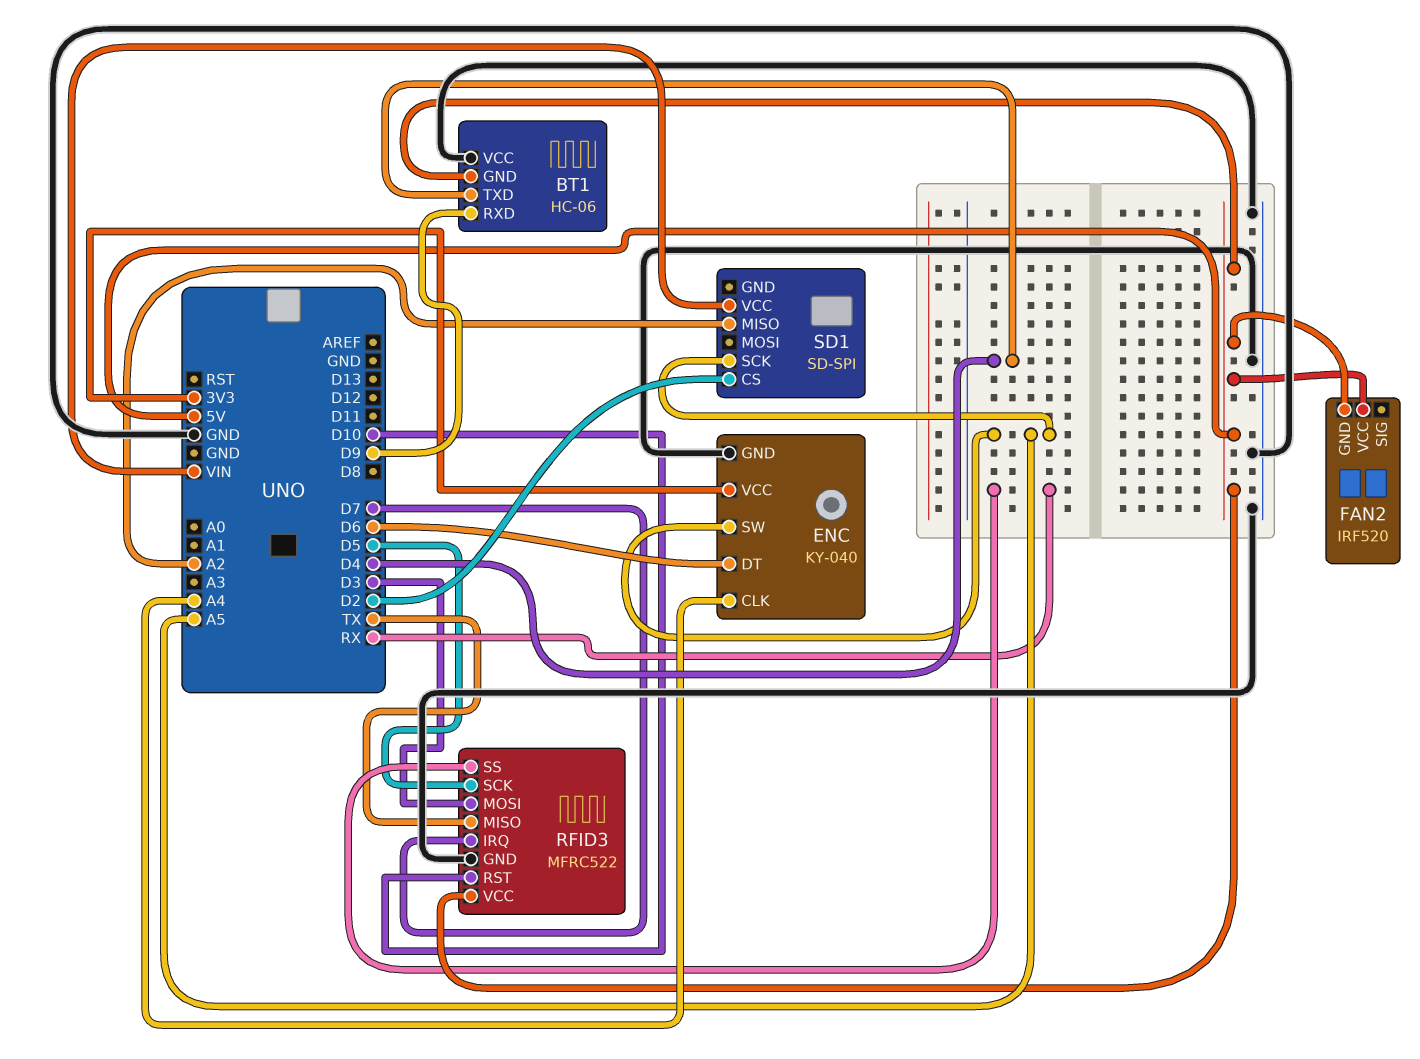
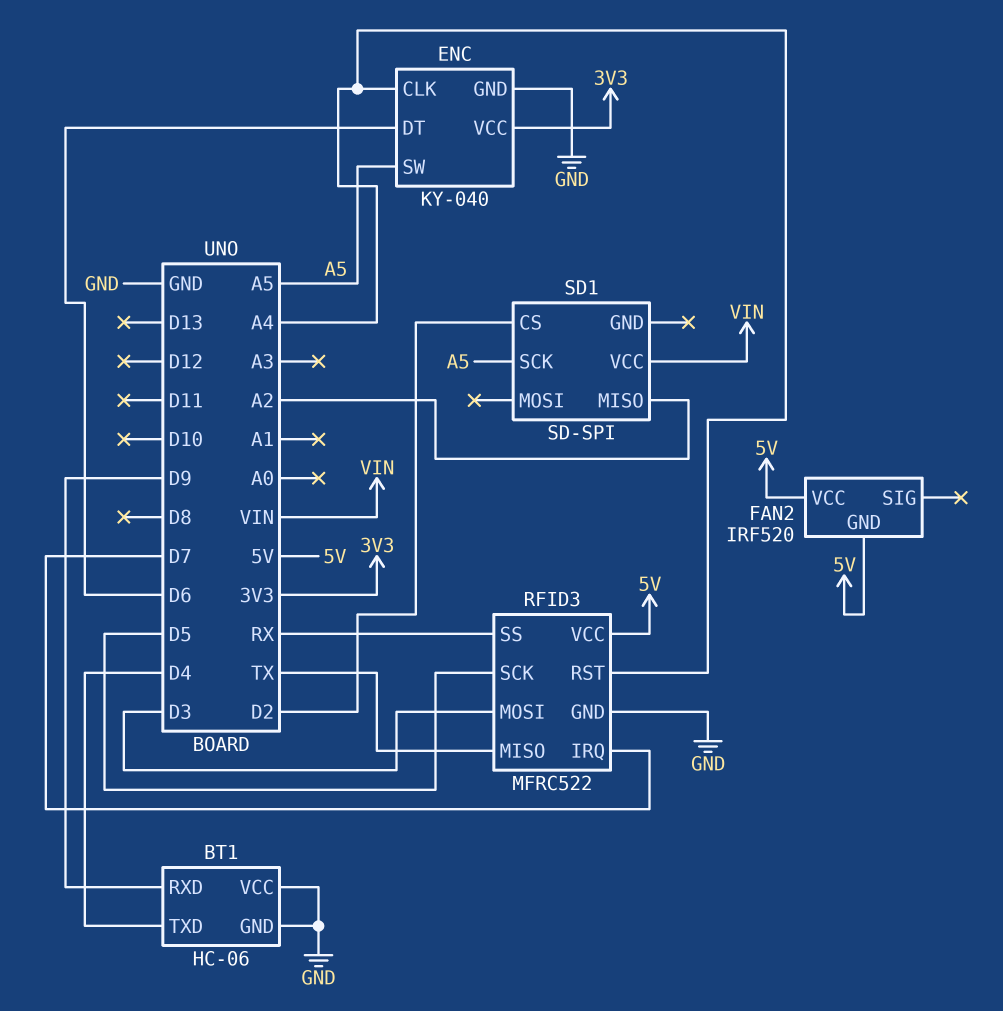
BT1 pin GND: 5V -> GND
RFID3 pin RST: D10 -> A4

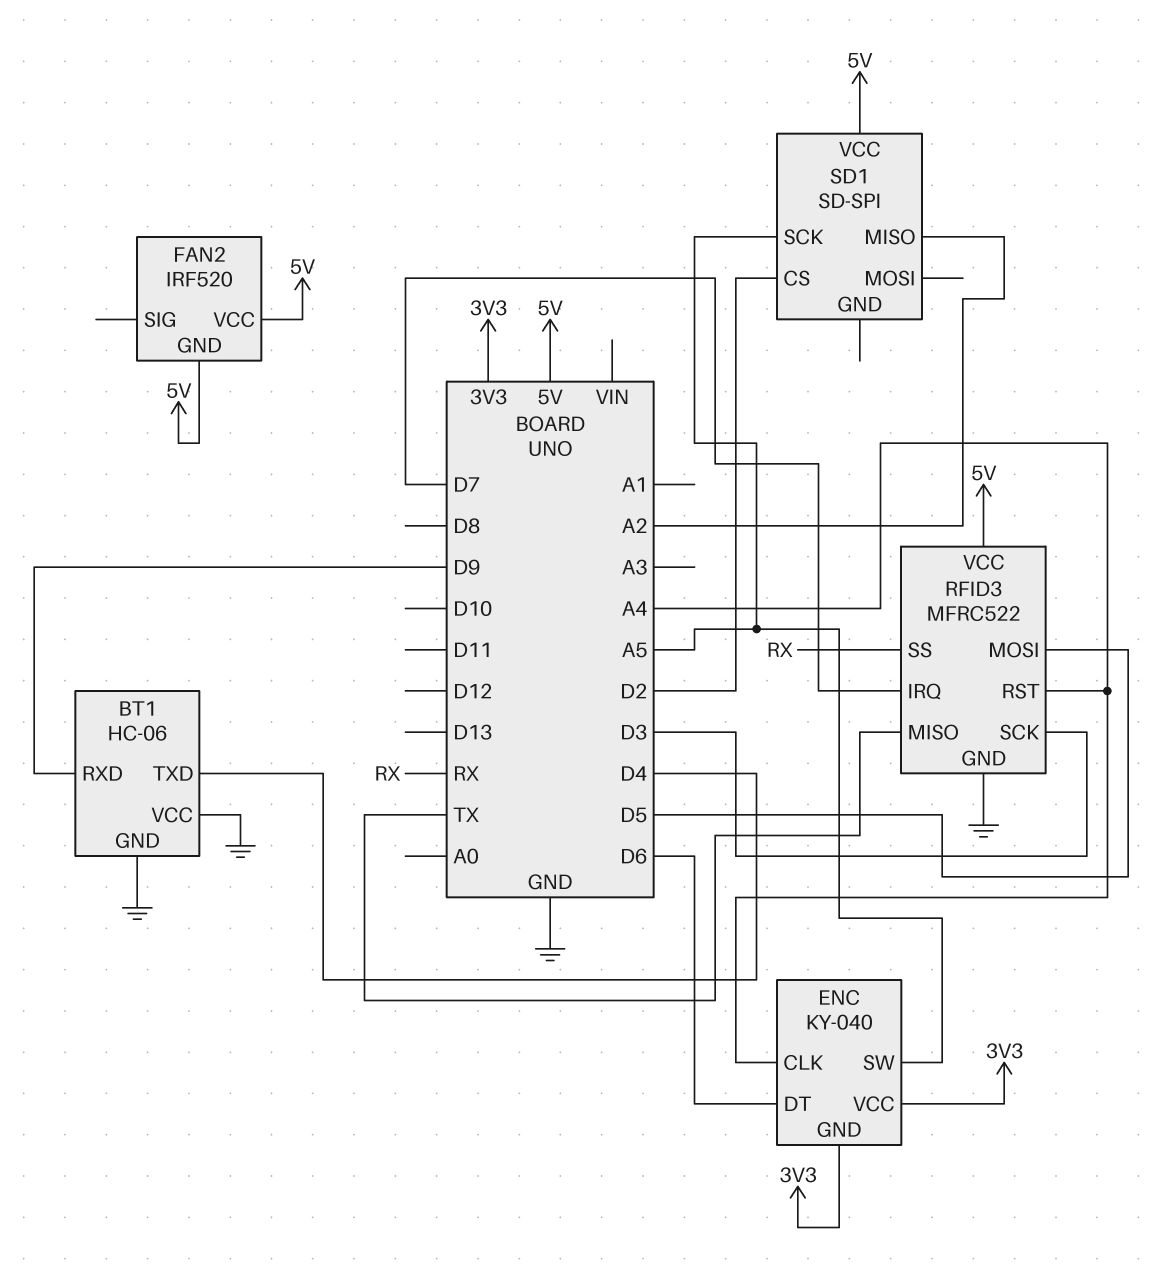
ENC pin GND: GND -> 3V3
RFID3 pin MOSI: D3 -> D5
RFID3 pin SCK: D5 -> D3
SD1 pin VCC: VIN -> 5V

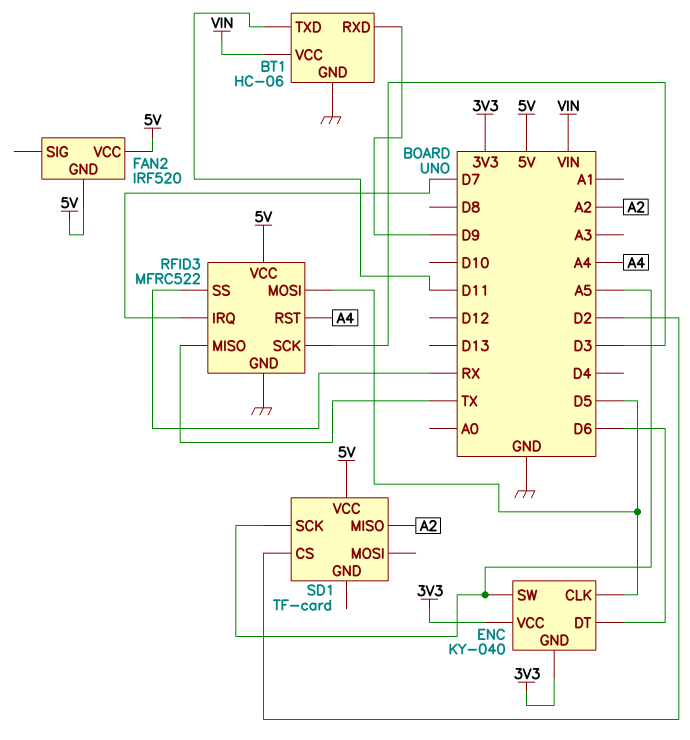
BT1 pin TXD: D4 -> D11
BT1 pin VCC: GND -> VIN
ENC pin CLK: A4 -> D5
SD1: SD-SPI -> TF-card

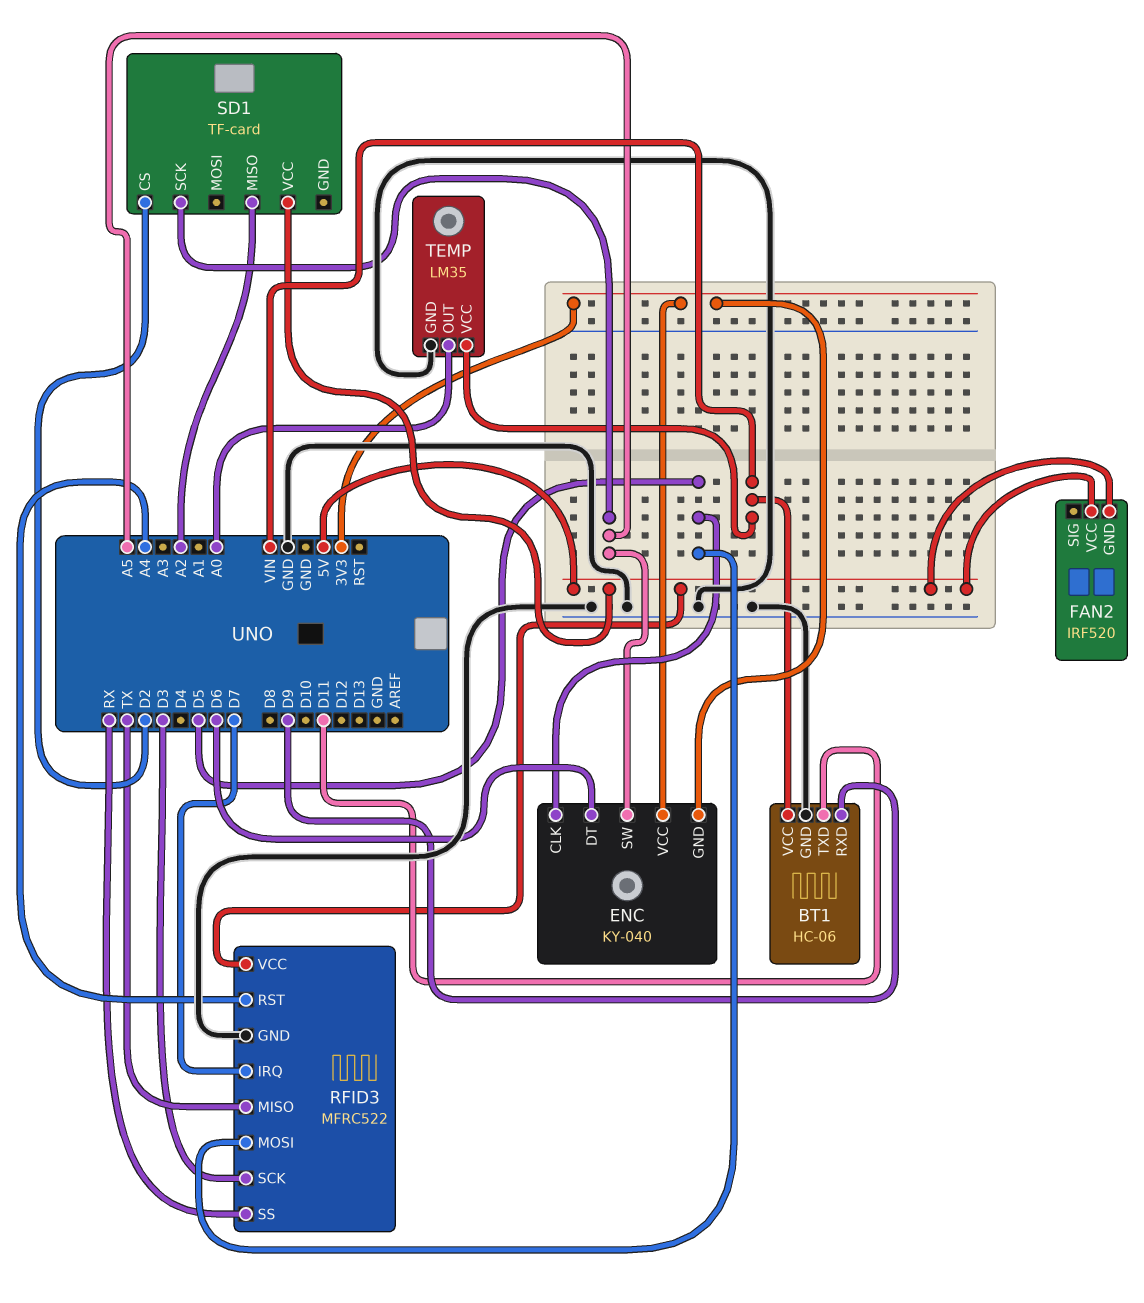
TEMP: none -> LM35
TEMP pin GND: none -> GND
TEMP pin OUT: none -> A0
TEMP pin VCC: none -> VIN

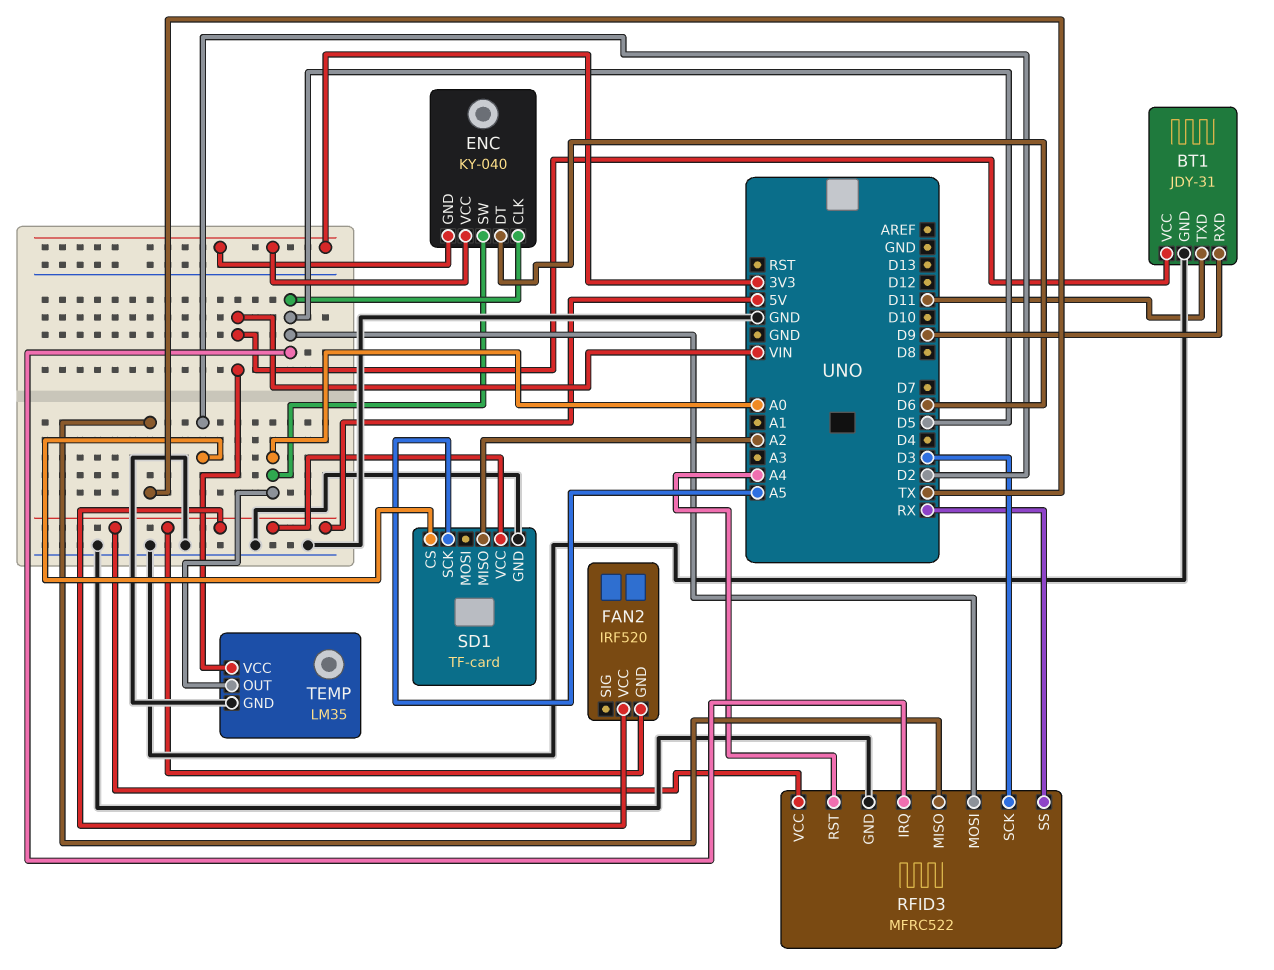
BT1: HC-06 -> JDY-31
ENC pin SW: A5 -> A0
RFID3 pin IRQ: D7 -> D5
SD1 pin GND: none -> GND

